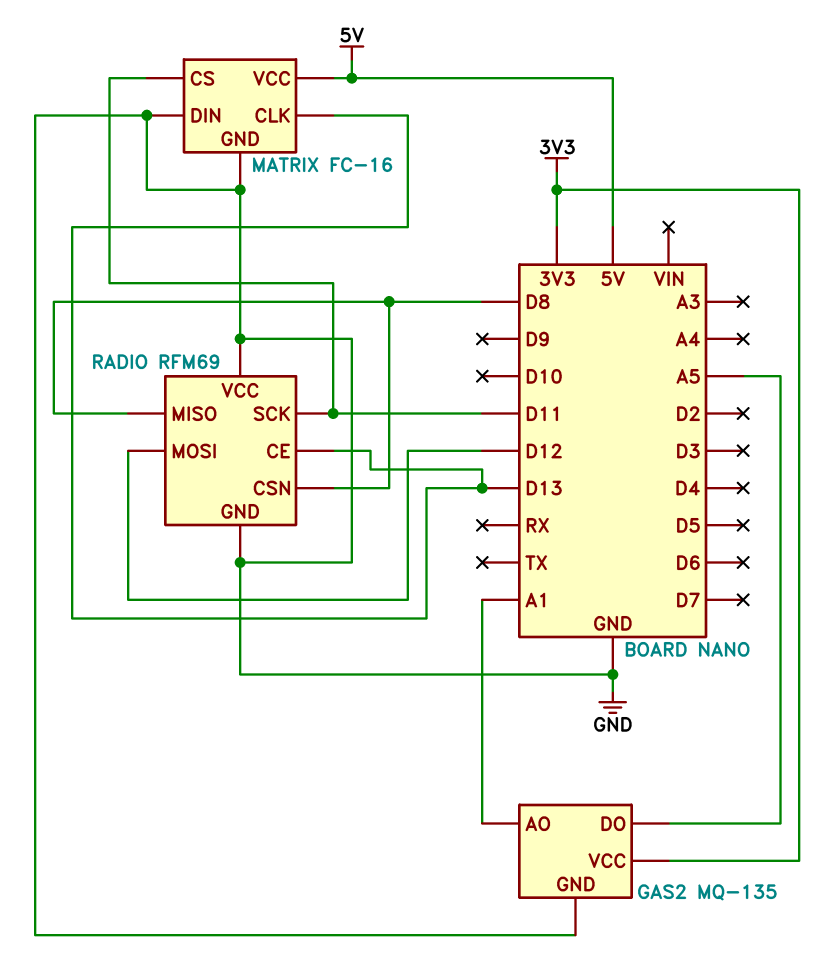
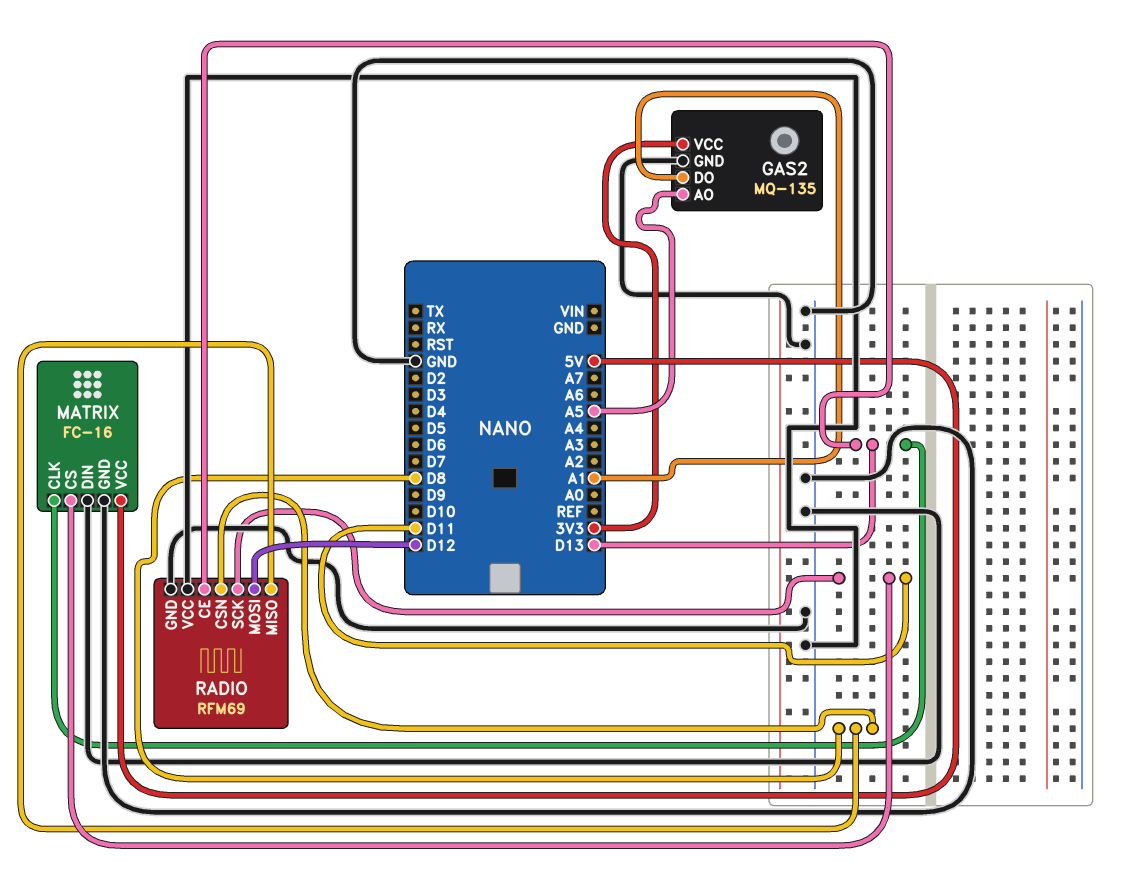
GAS2 pin AO: A1 -> A5
GAS2 pin DO: A5 -> A1

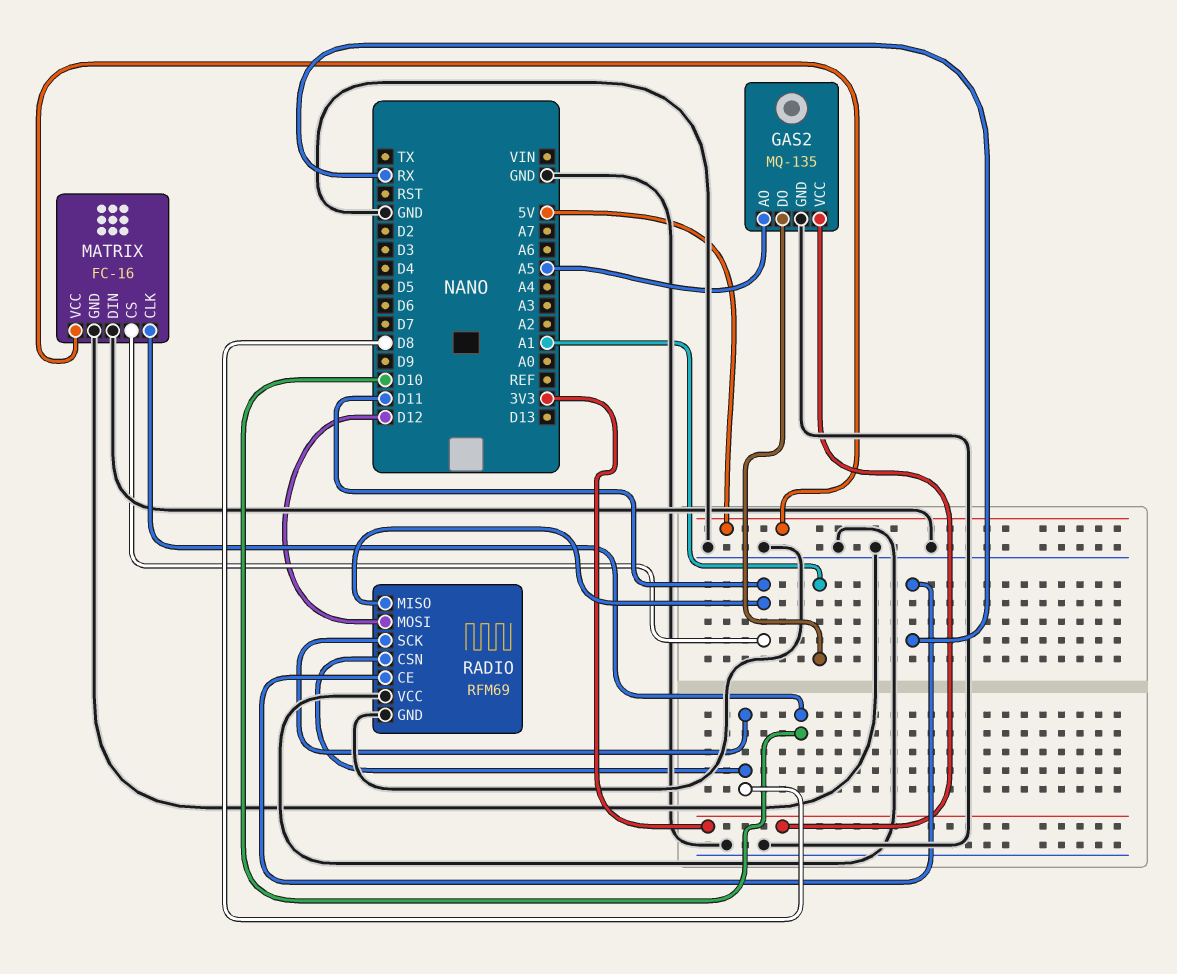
MATRIX pin CLK: D13 -> D10
RADIO pin CE: D13 -> RX
RADIO pin MISO: D8 -> D11
RADIO pin SCK: D11 -> D8

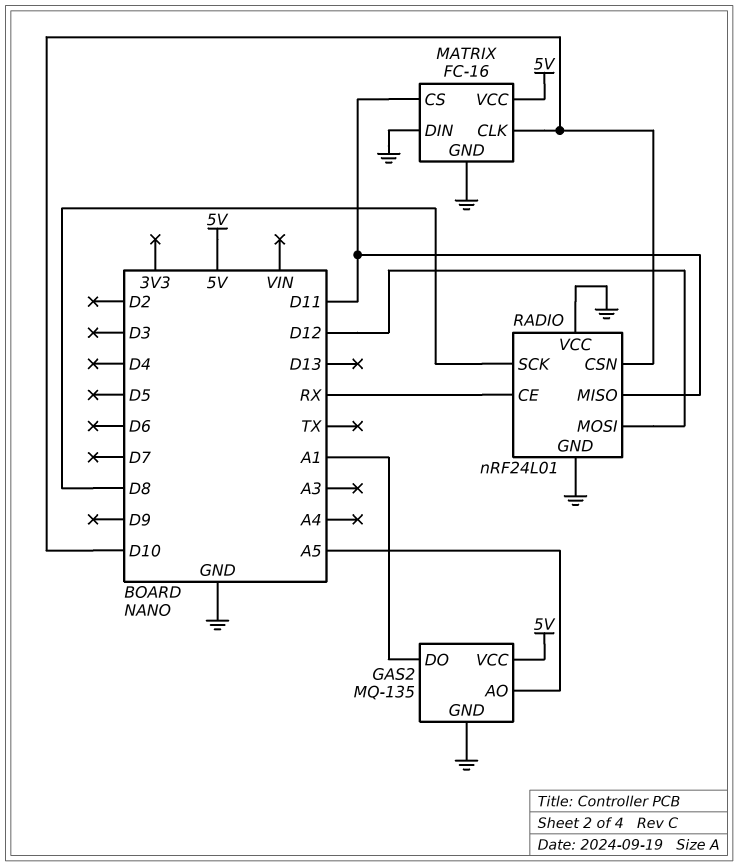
GAS2 pin VCC: 3V3 -> 5V
RADIO: RFM69 -> nRF24L01
RADIO pin CSN: D8 -> D10

